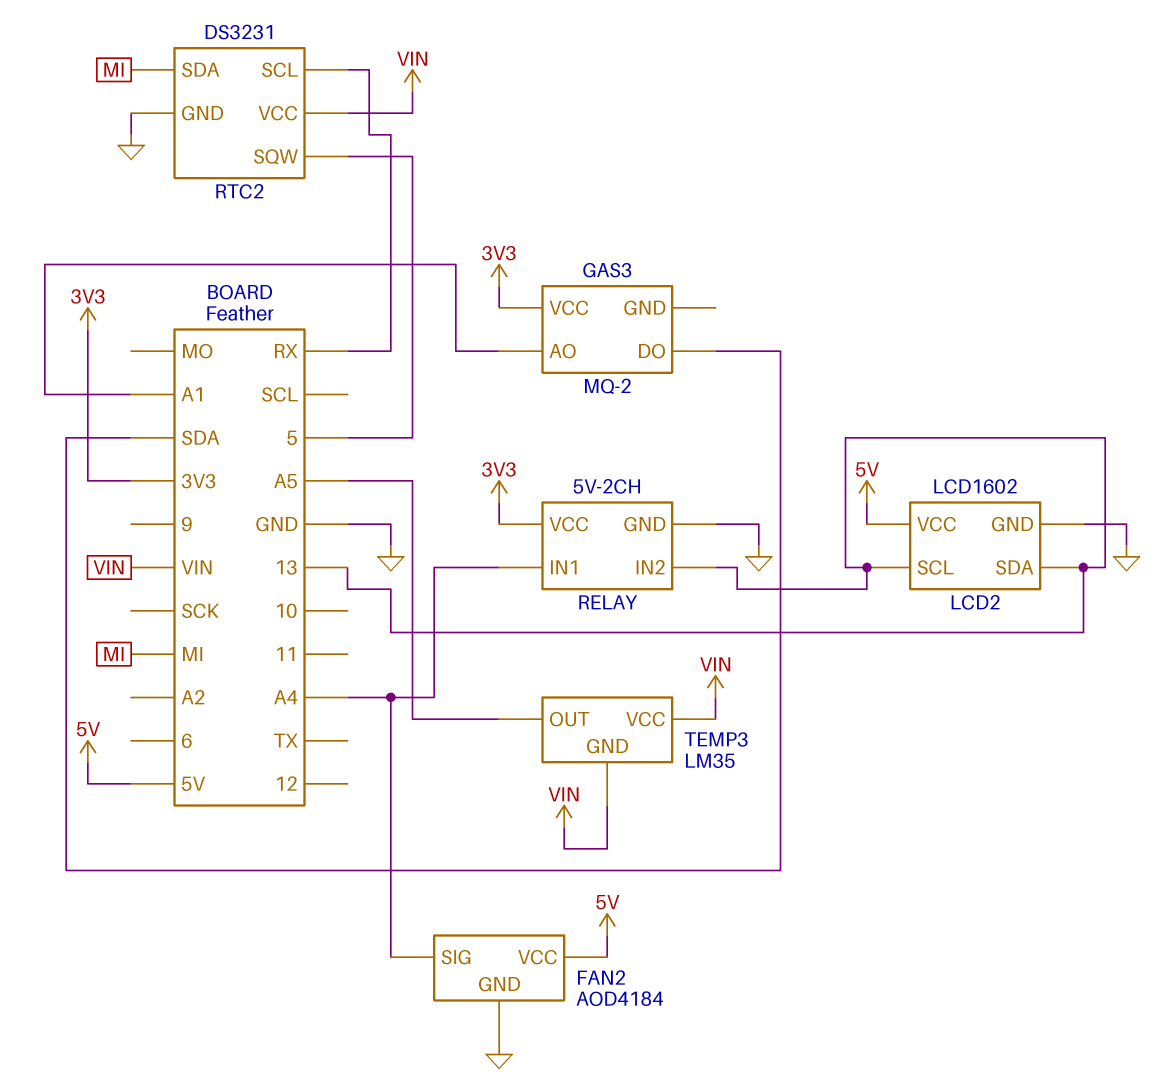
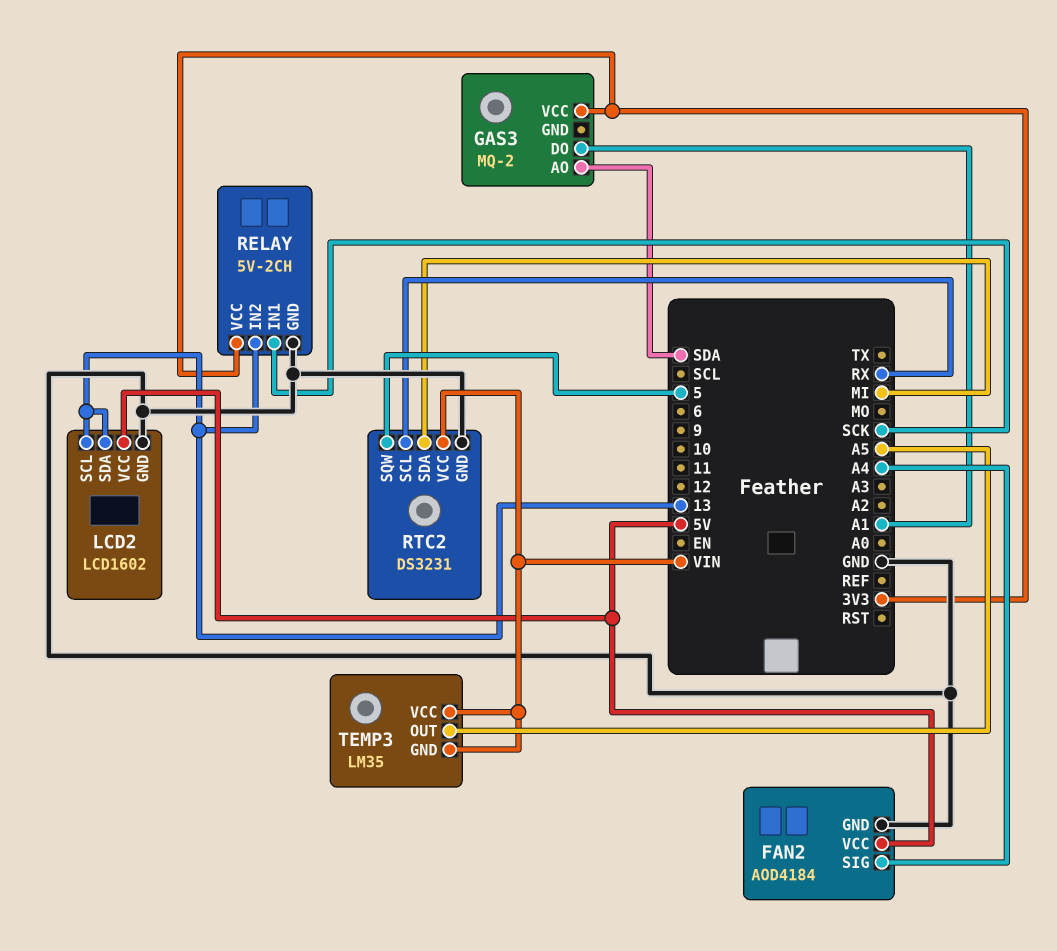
GAS3 pin AO: A1 -> SDA
GAS3 pin DO: SDA -> A1
RELAY pin IN1: A4 -> SCK

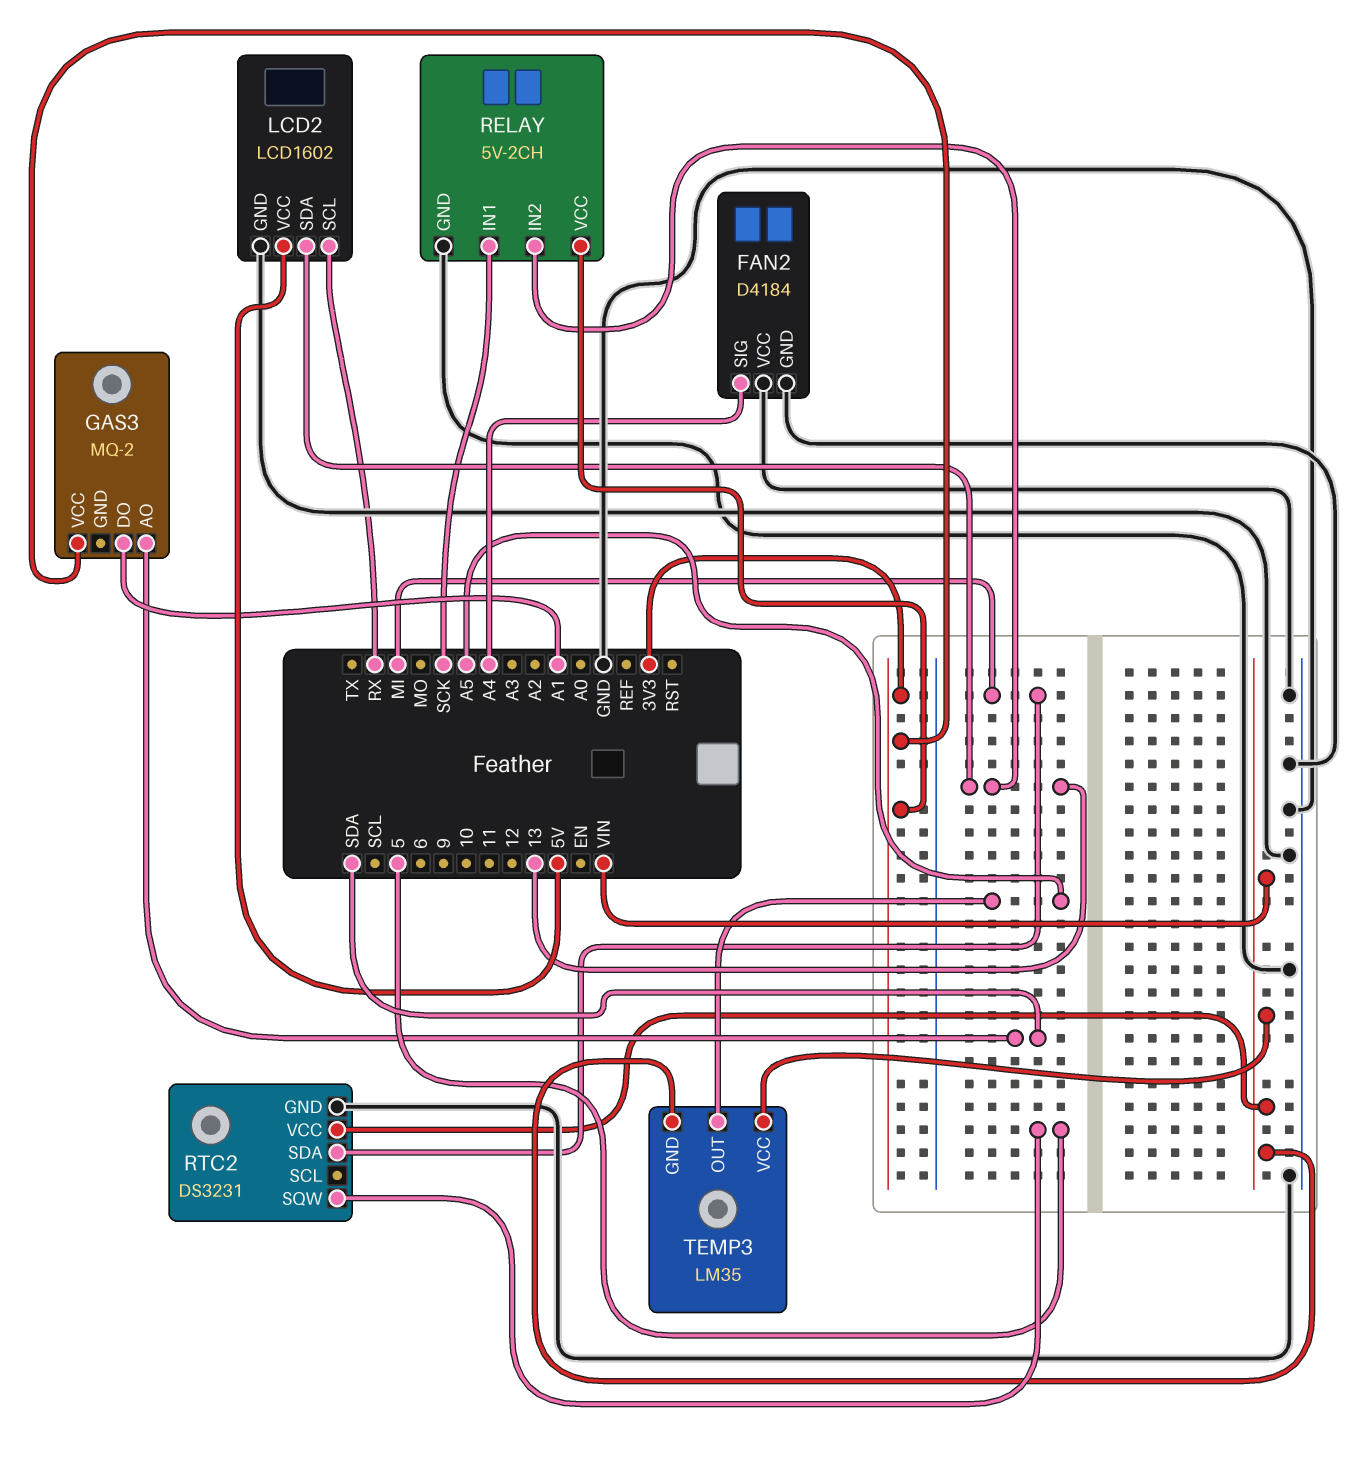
FAN2: AOD4184 -> D4184
FAN2 pin VCC: 5V -> GND
LCD2 pin SCL: 13 -> RX
RTC2 pin SCL: RX -> none

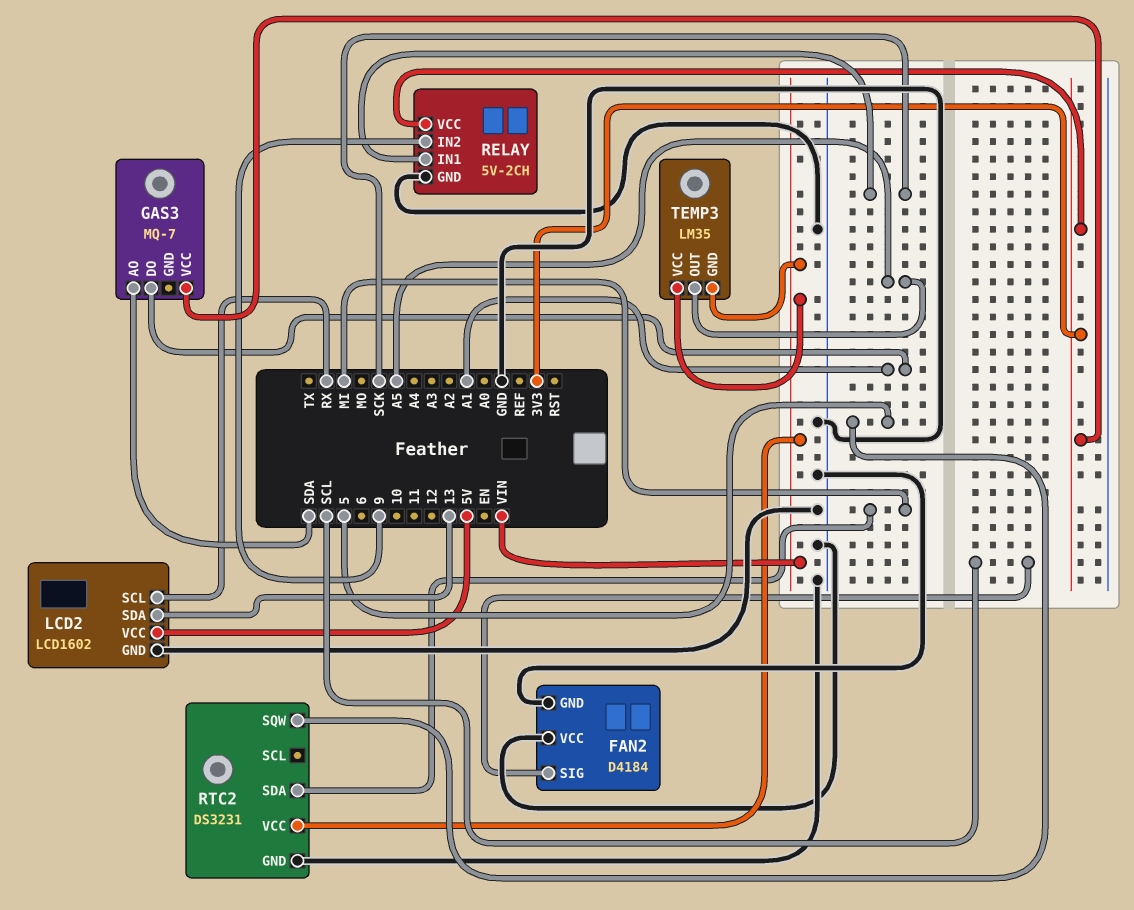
FAN2 pin SIG: A4 -> SCL
GAS3: MQ-2 -> MQ-7
RELAY pin IN2: 13 -> 9

